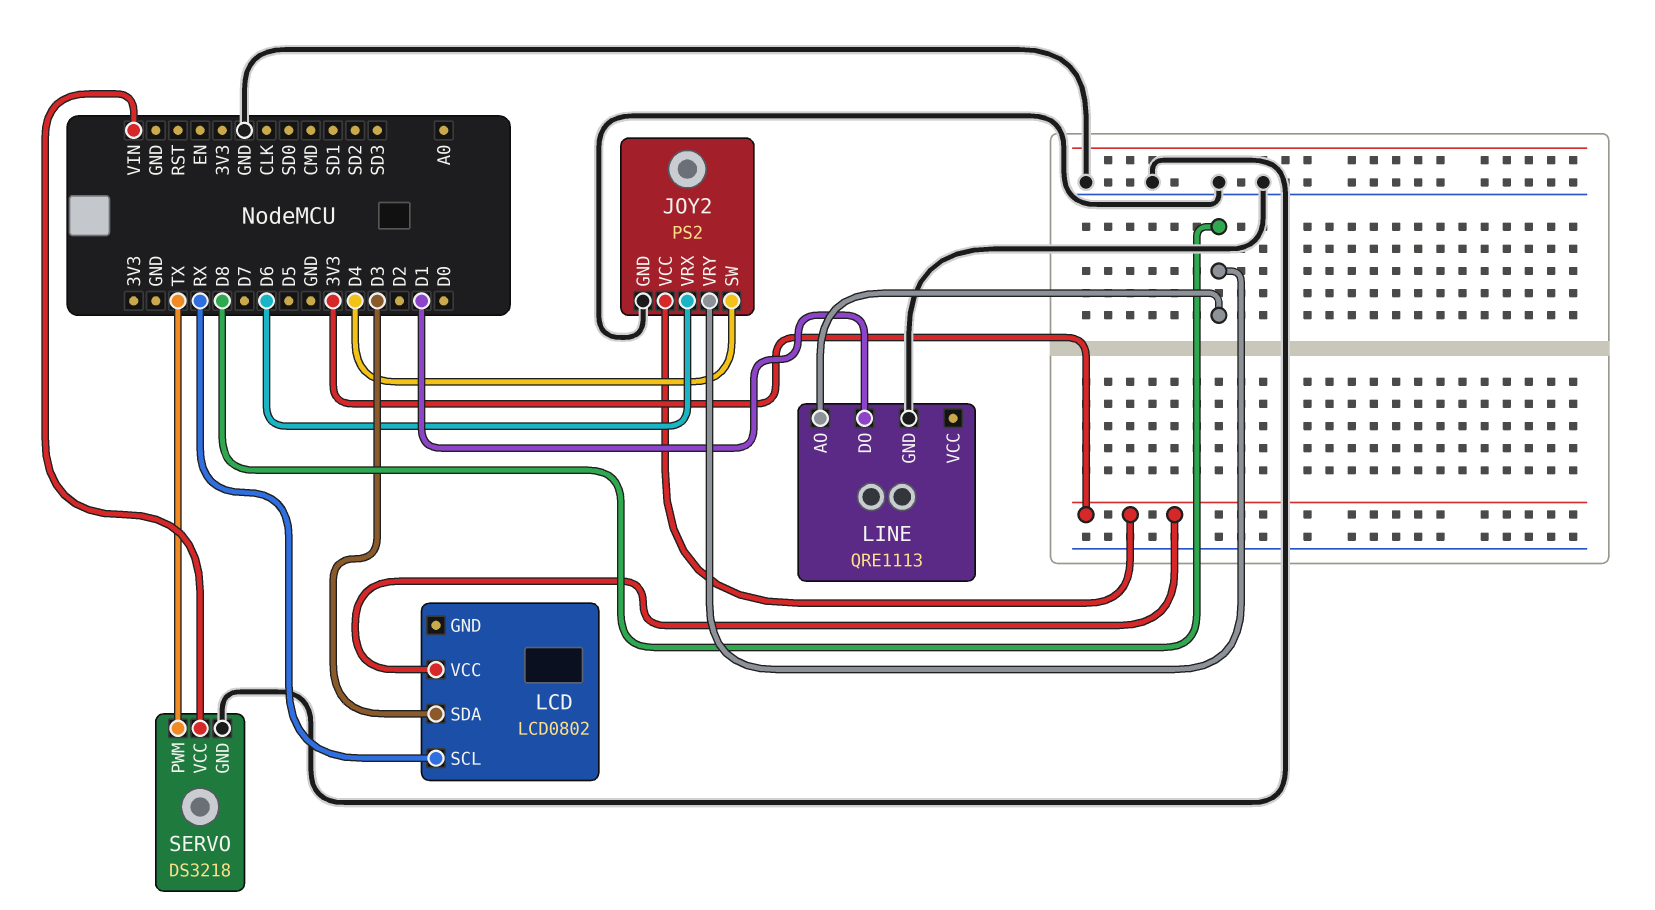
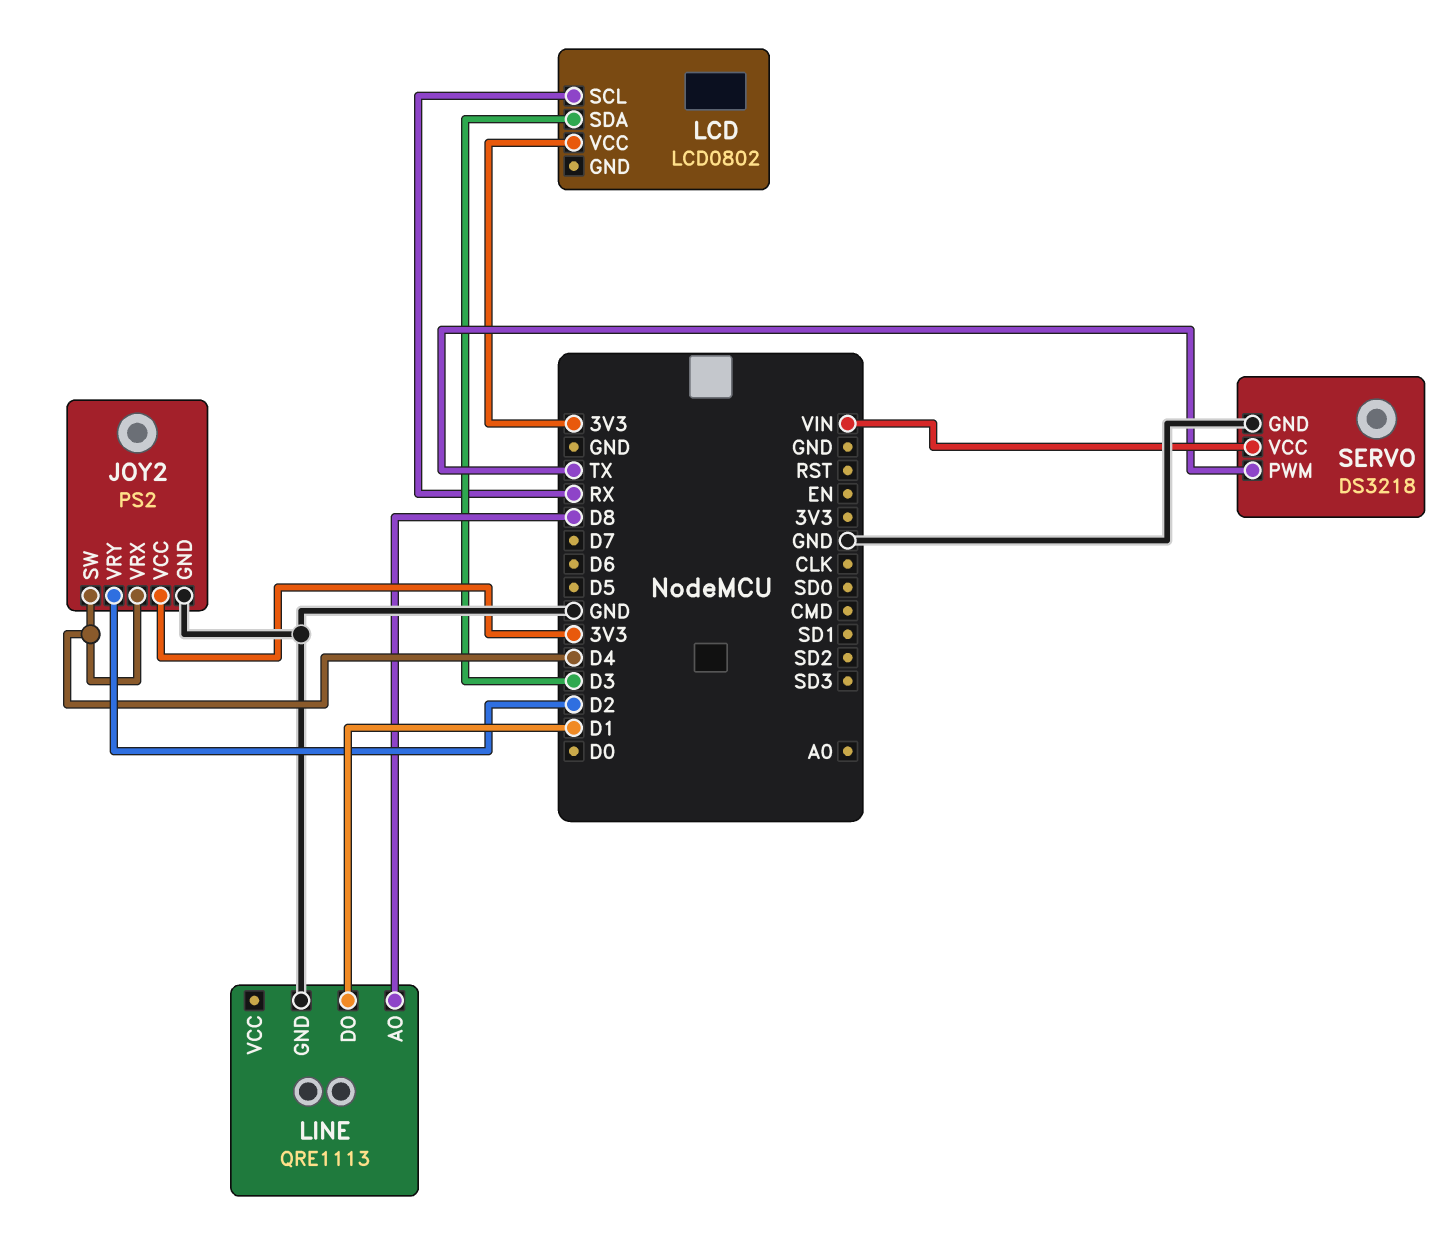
JOY2 pin VRX: D6 -> D4
JOY2 pin VRY: D8 -> D2

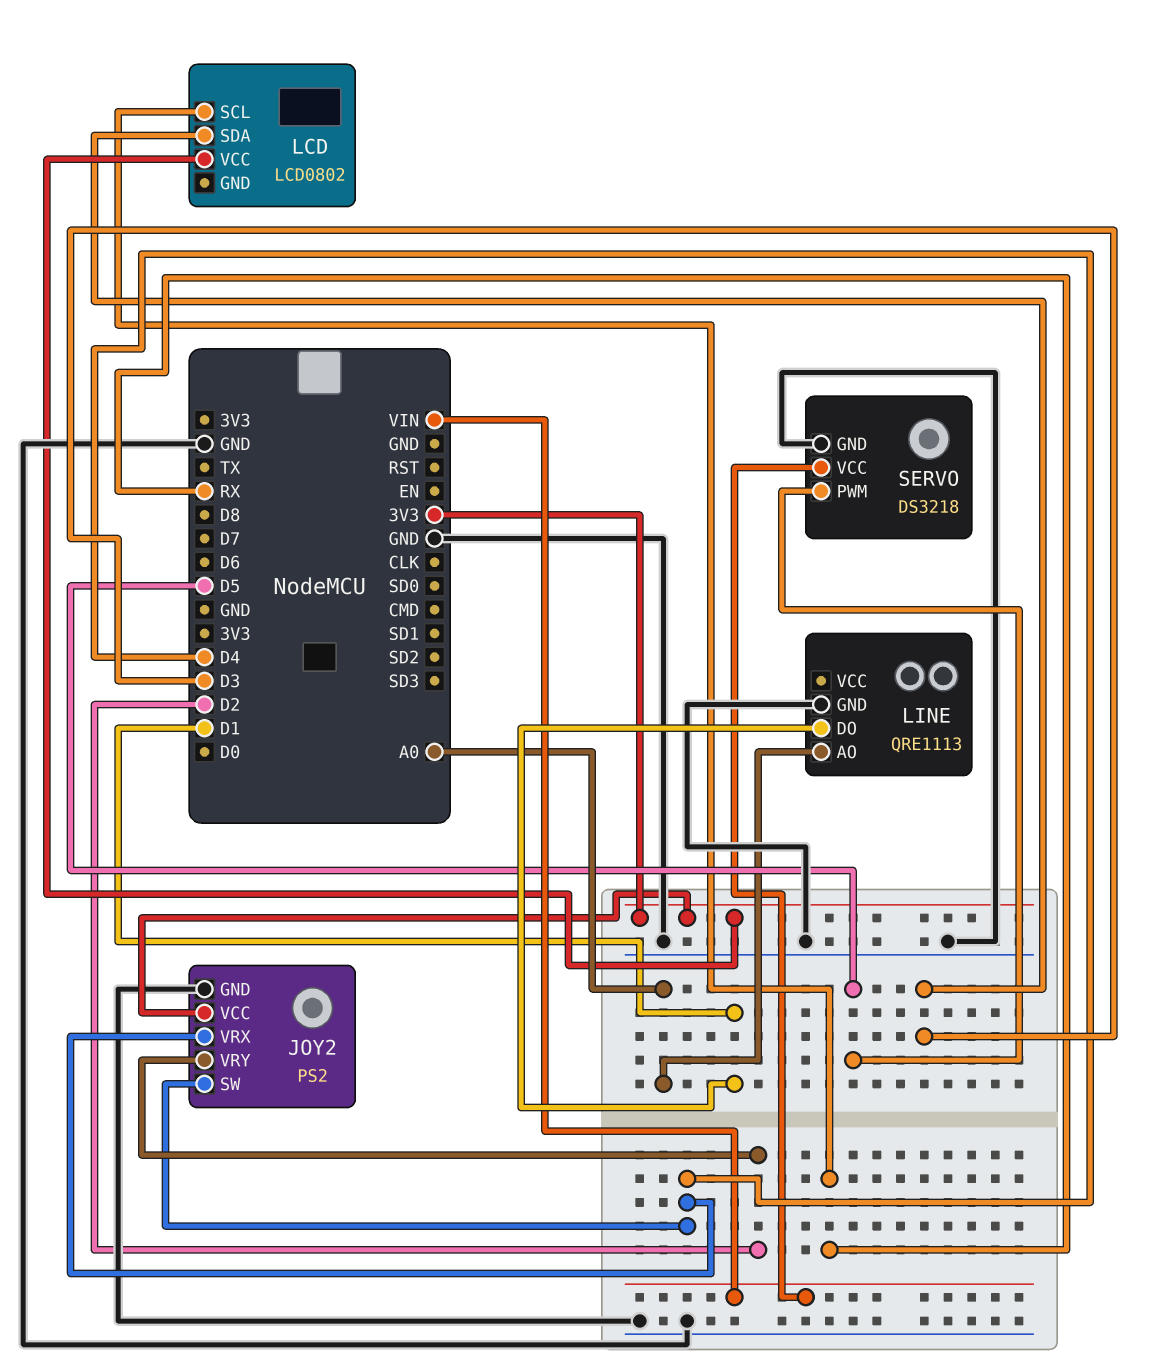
LINE pin AO: D8 -> A0
SERVO pin PWM: TX -> D5

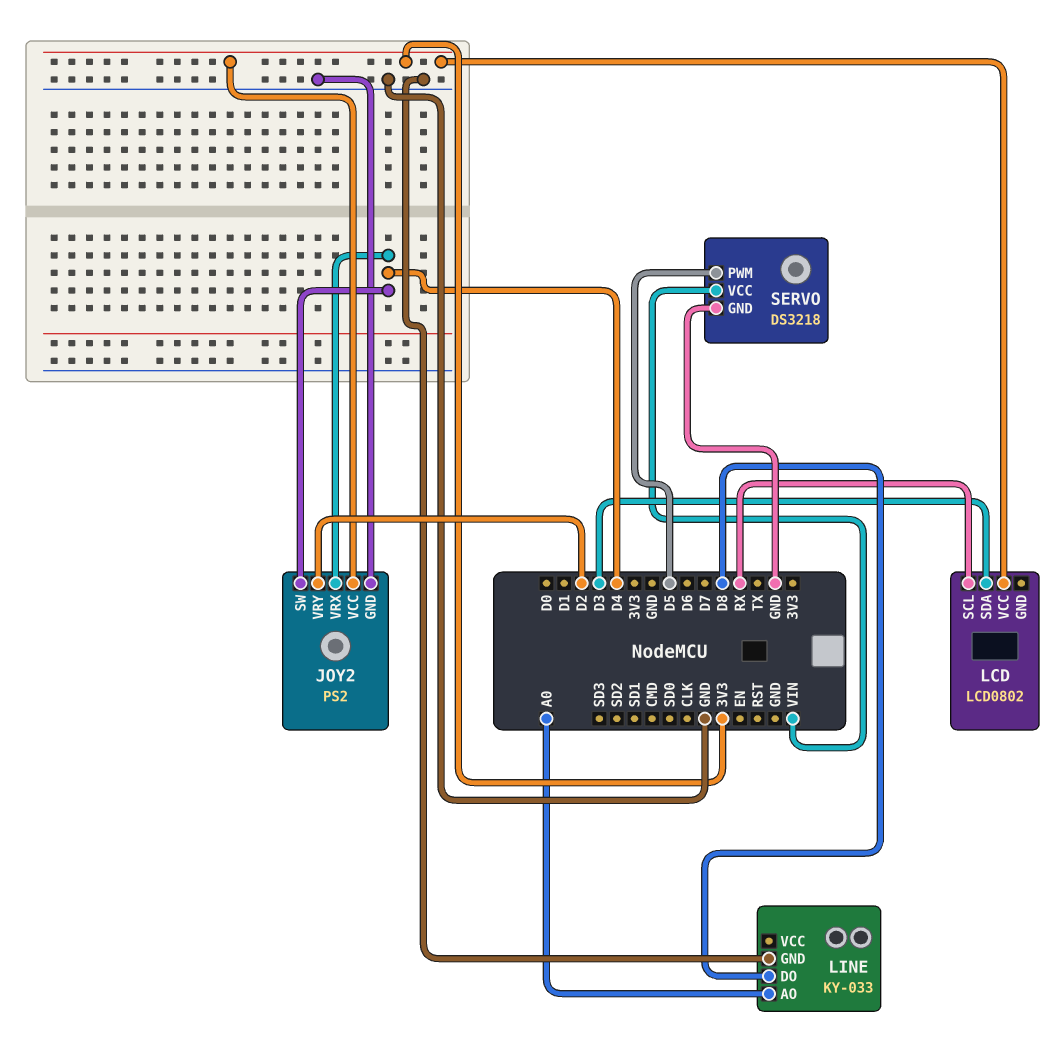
LINE: QRE1113 -> KY-033
LINE pin DO: D1 -> D8

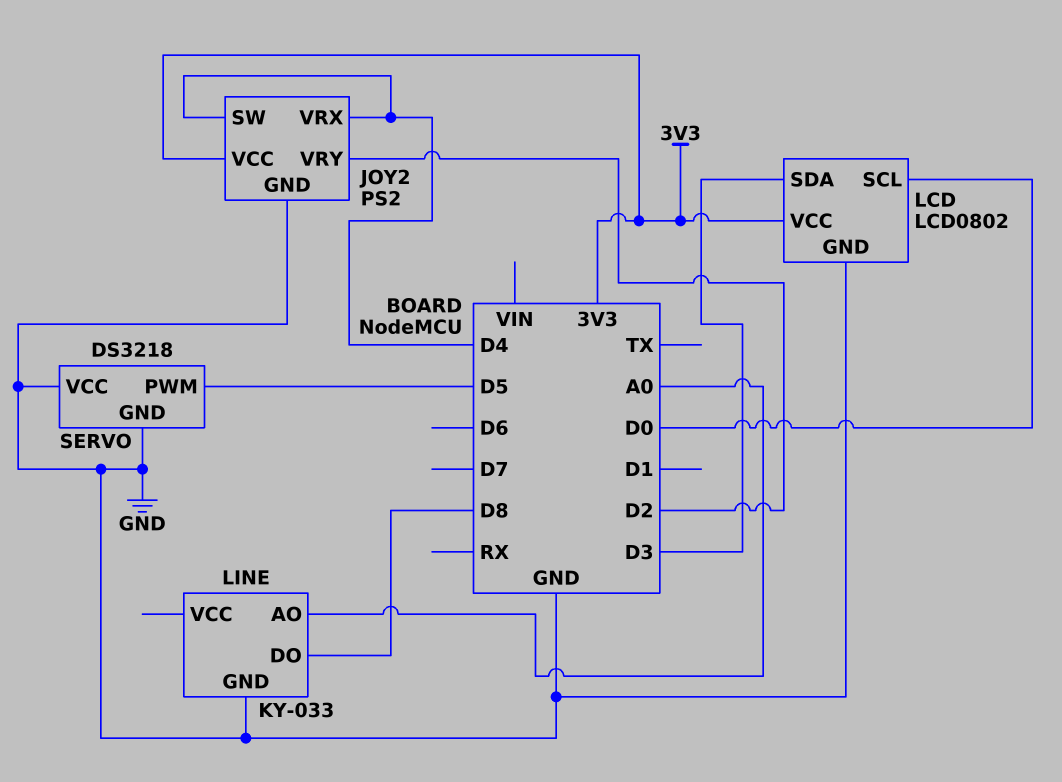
LCD pin GND: none -> GND
LCD pin SCL: RX -> D0
SERVO pin VCC: VIN -> GND

